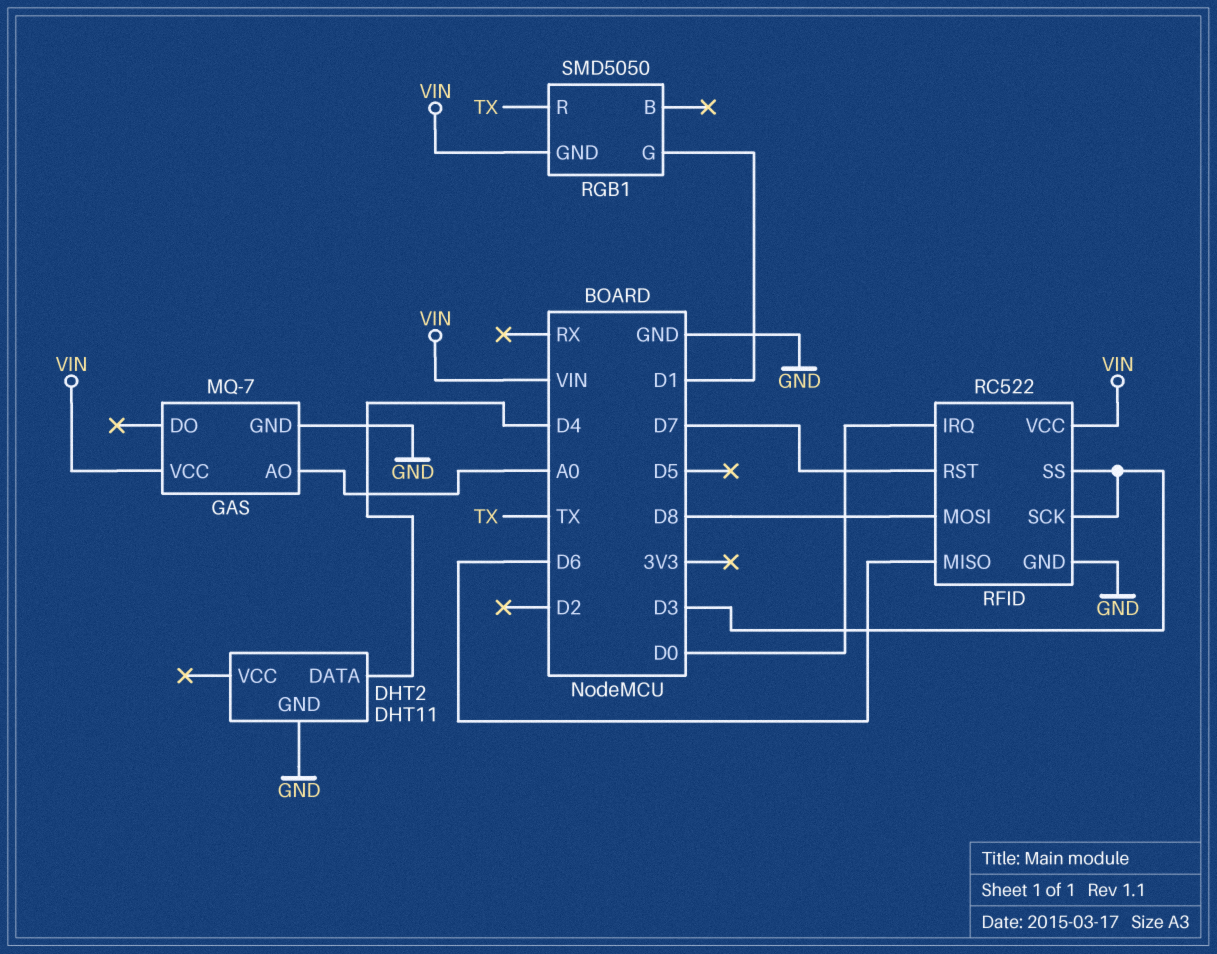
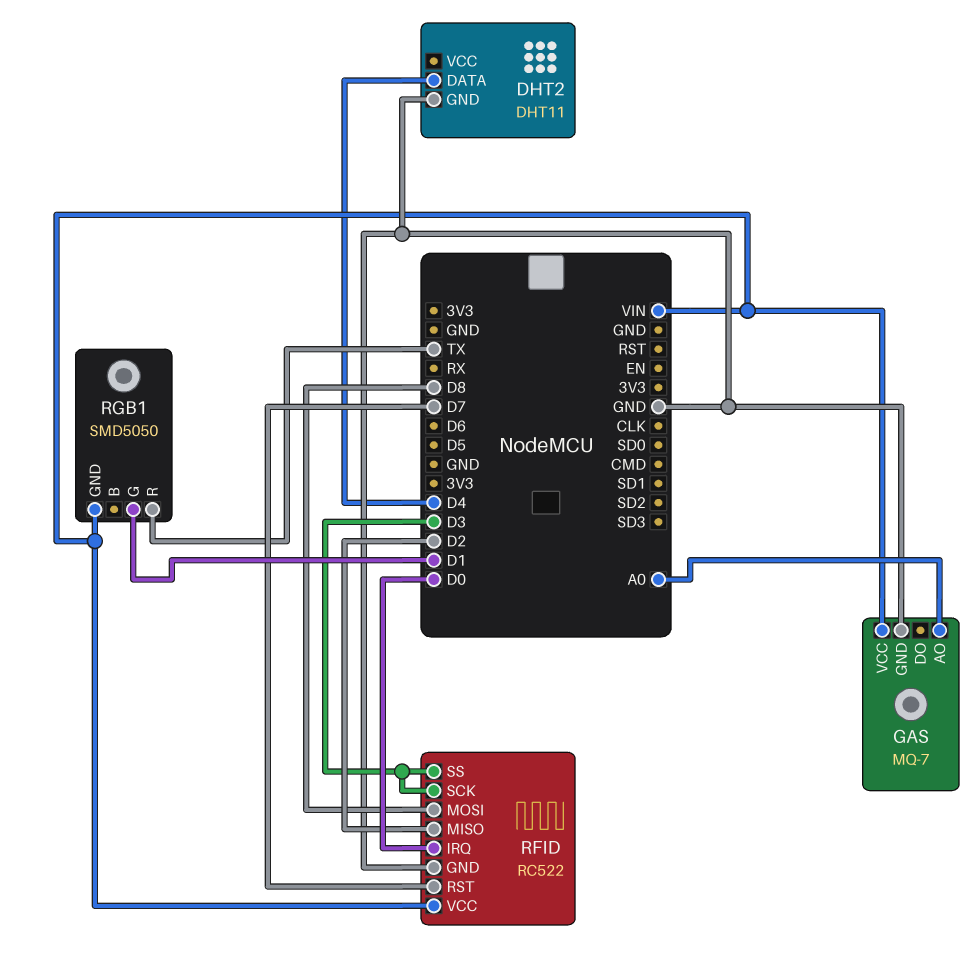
RFID pin MISO: D6 -> D2

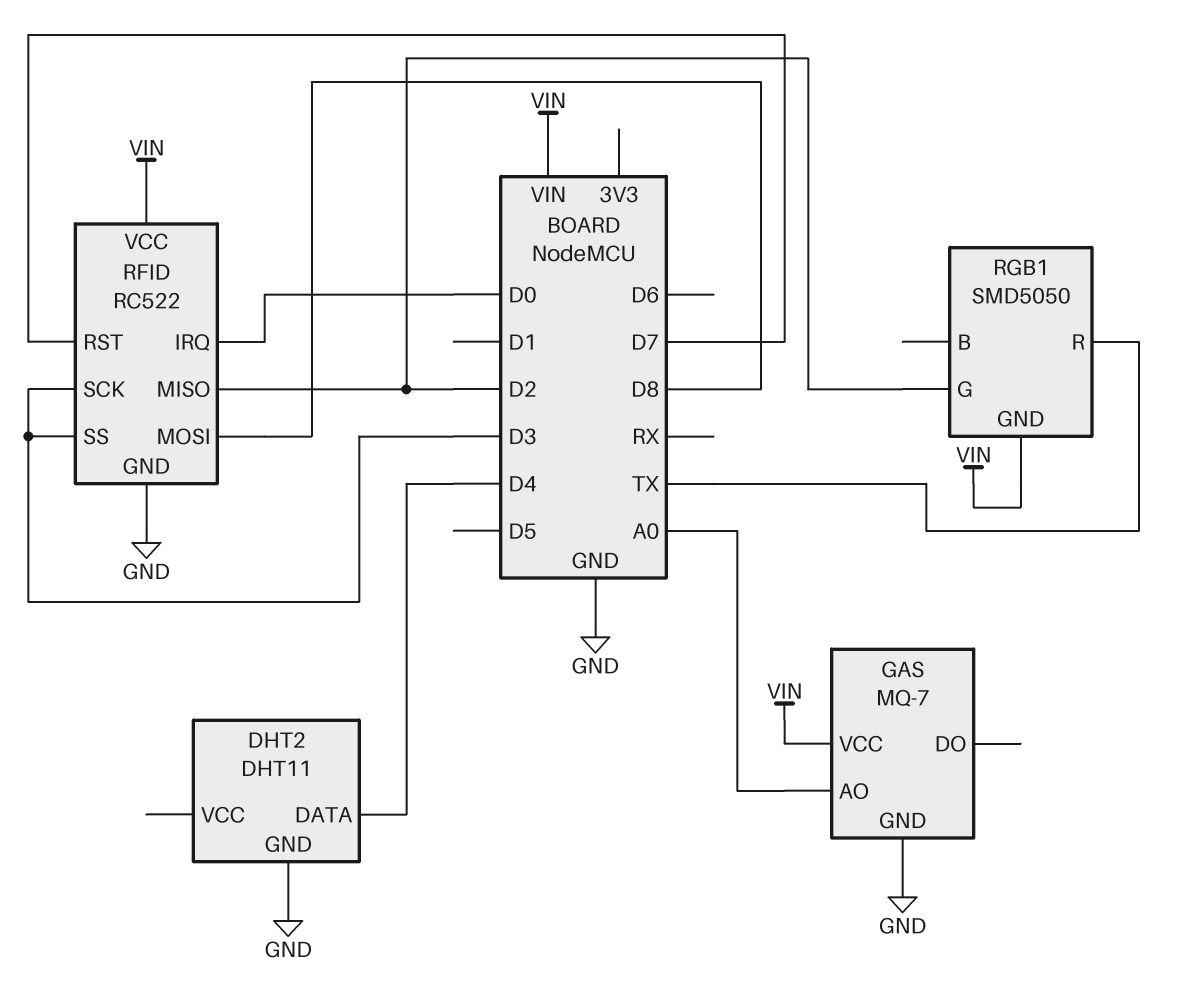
RGB1 pin G: D1 -> D2

